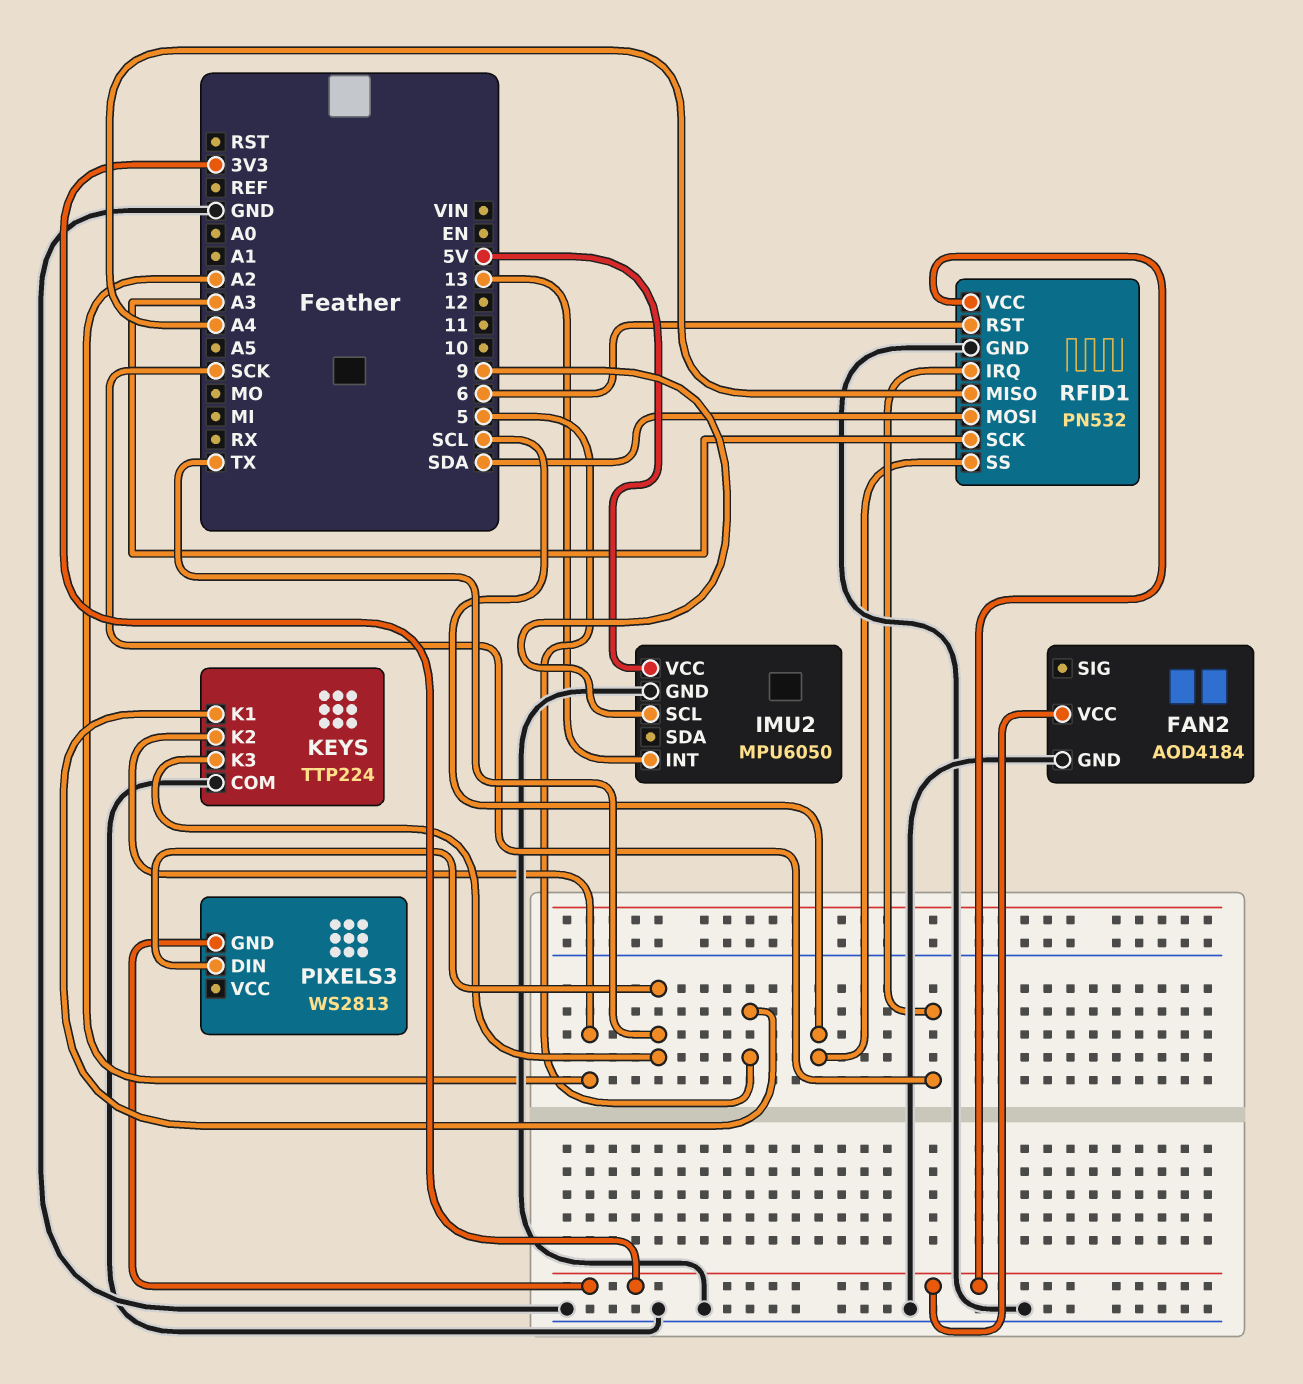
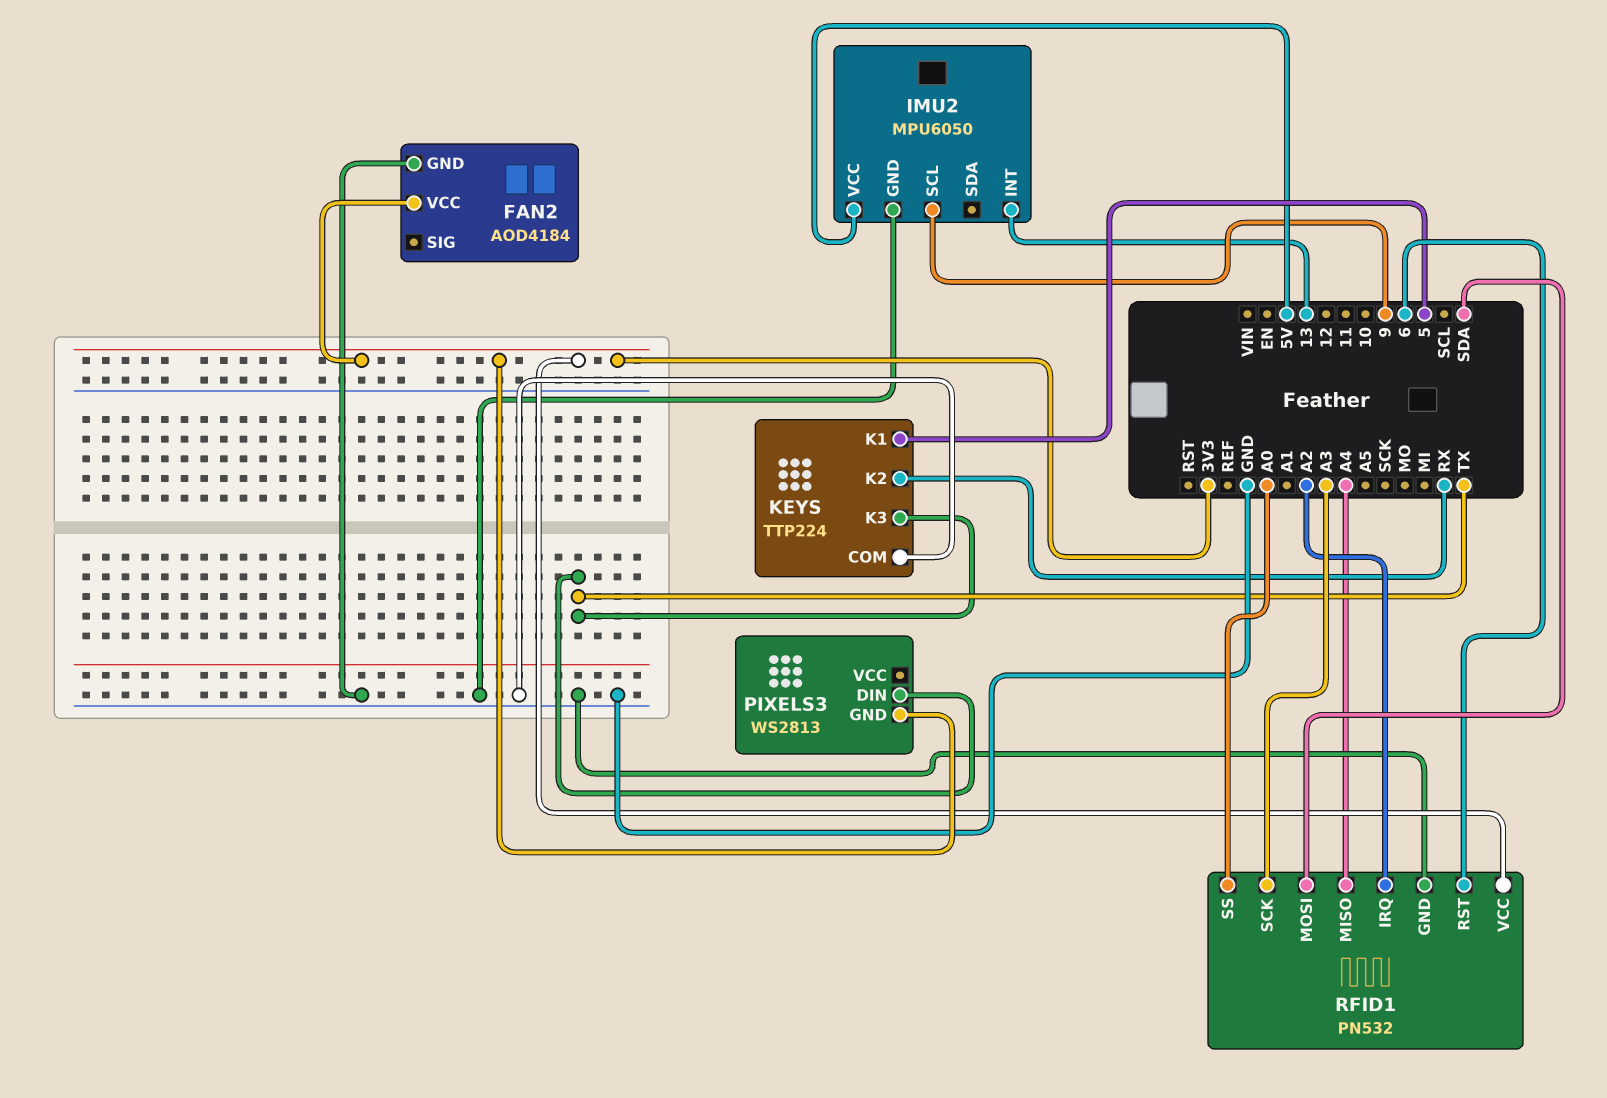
KEYS pin K2: A2 -> RX
RFID1 pin IRQ: SCK -> A2
RFID1 pin SS: SCL -> A0

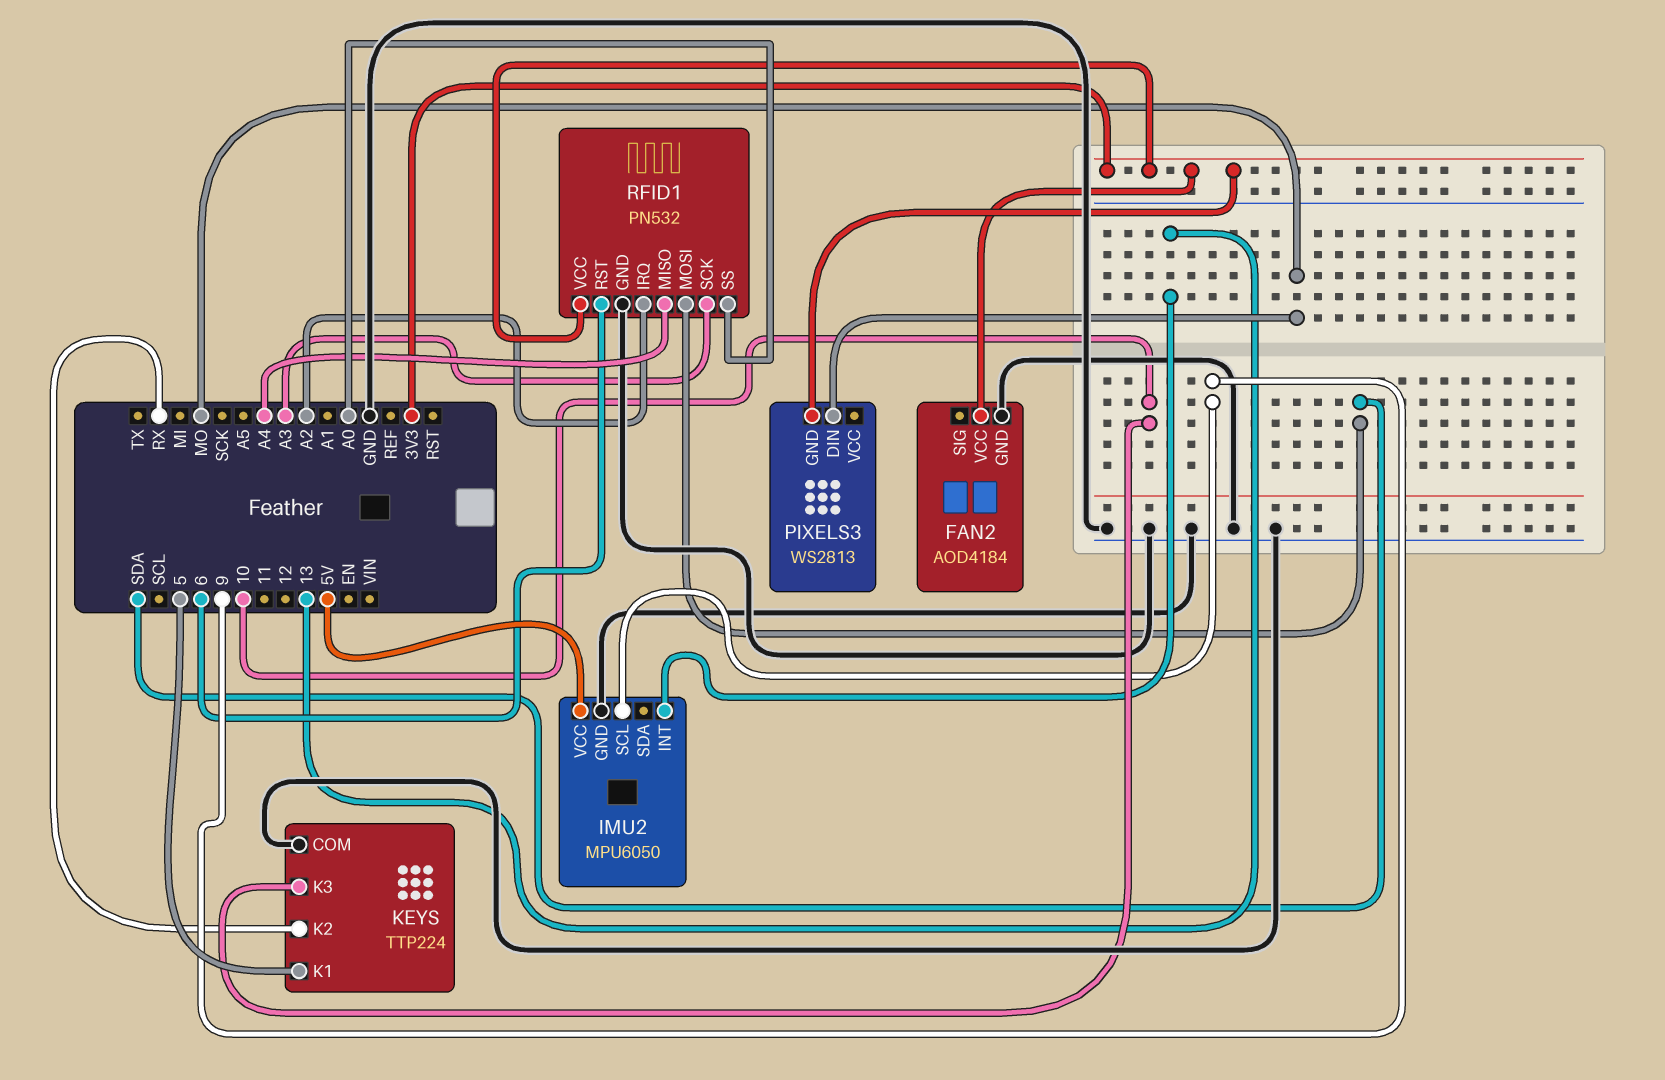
KEYS pin K3: TX -> 10
PIXELS3 pin DIN: TX -> MO

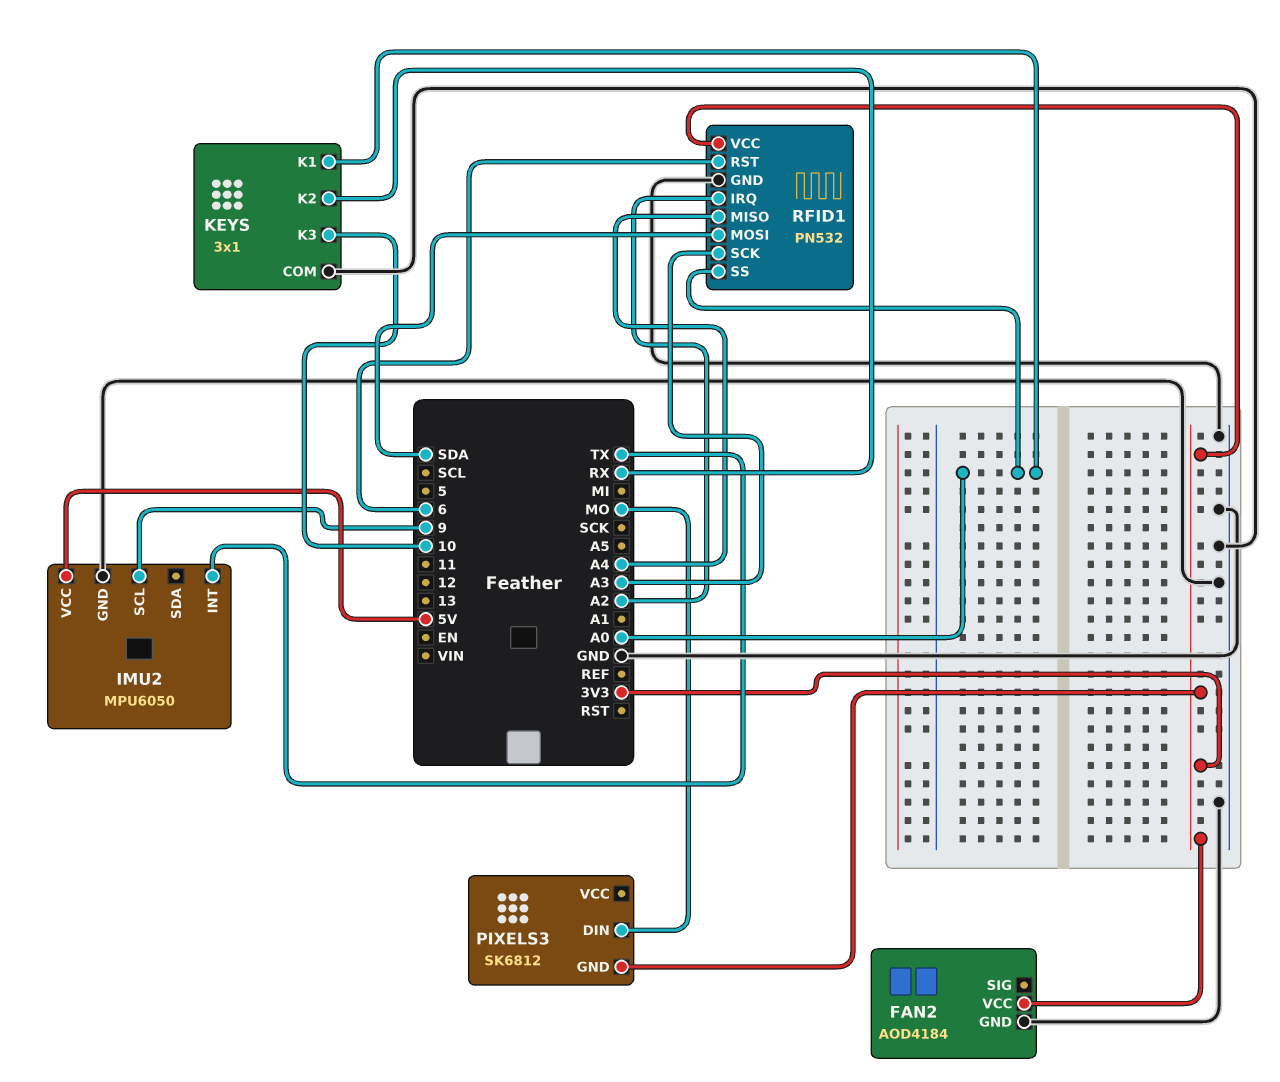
IMU2 pin INT: 13 -> TX
KEYS: TTP224 -> 3x1
KEYS pin K1: 5 -> A0
PIXELS3: WS2813 -> SK6812

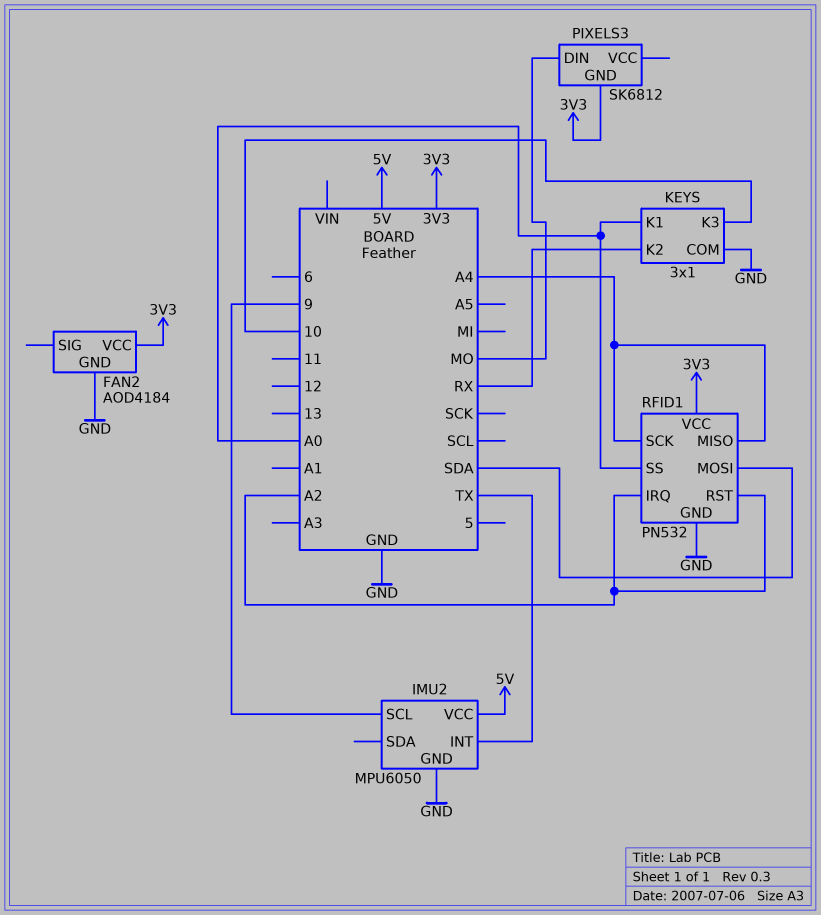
RFID1 pin RST: 6 -> A2
RFID1 pin SCK: A3 -> A4

